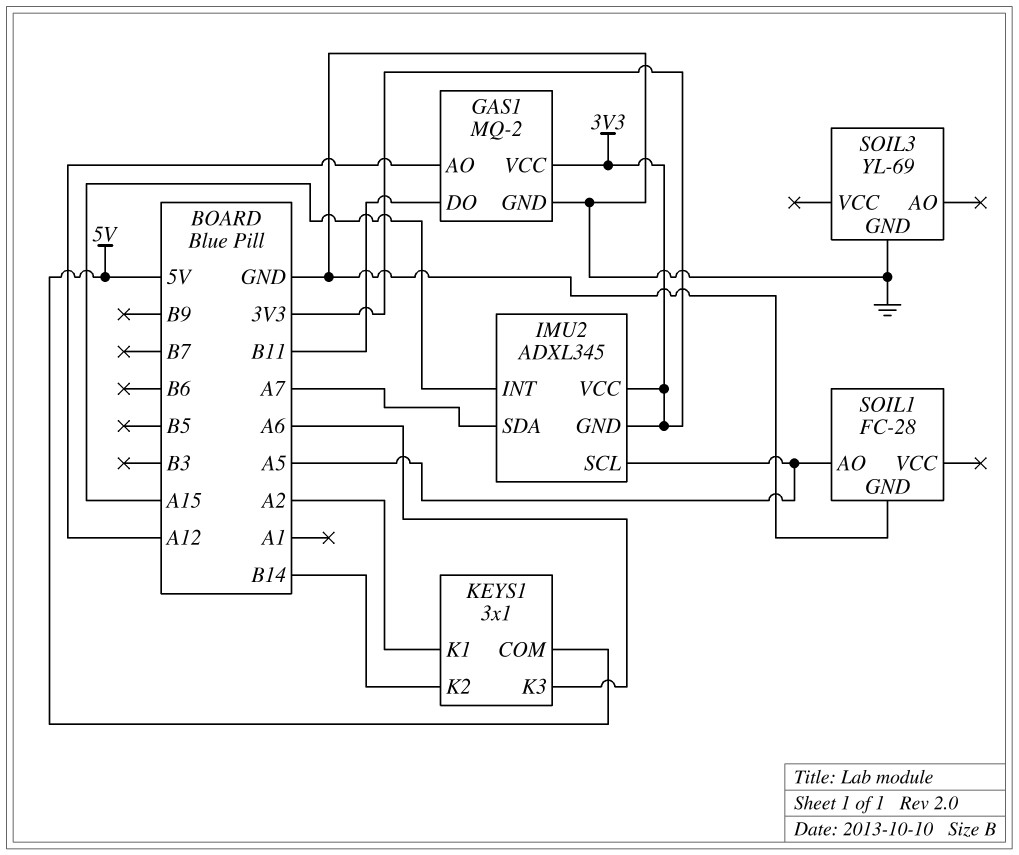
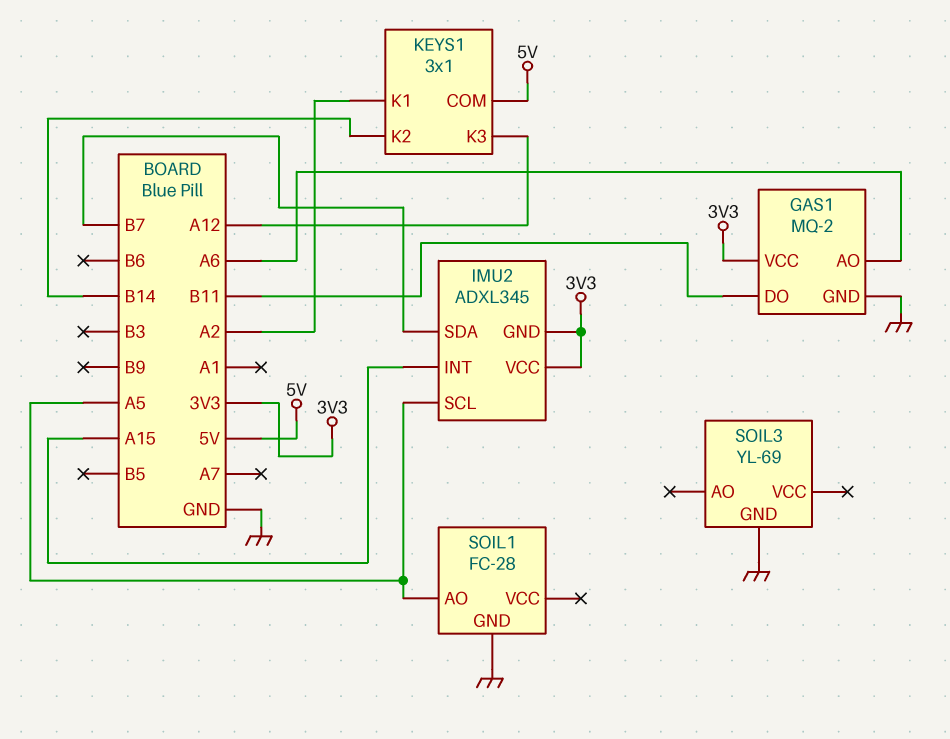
GAS1 pin AO: A12 -> A6
IMU2 pin SDA: A7 -> B7
KEYS1 pin K3: A6 -> A12

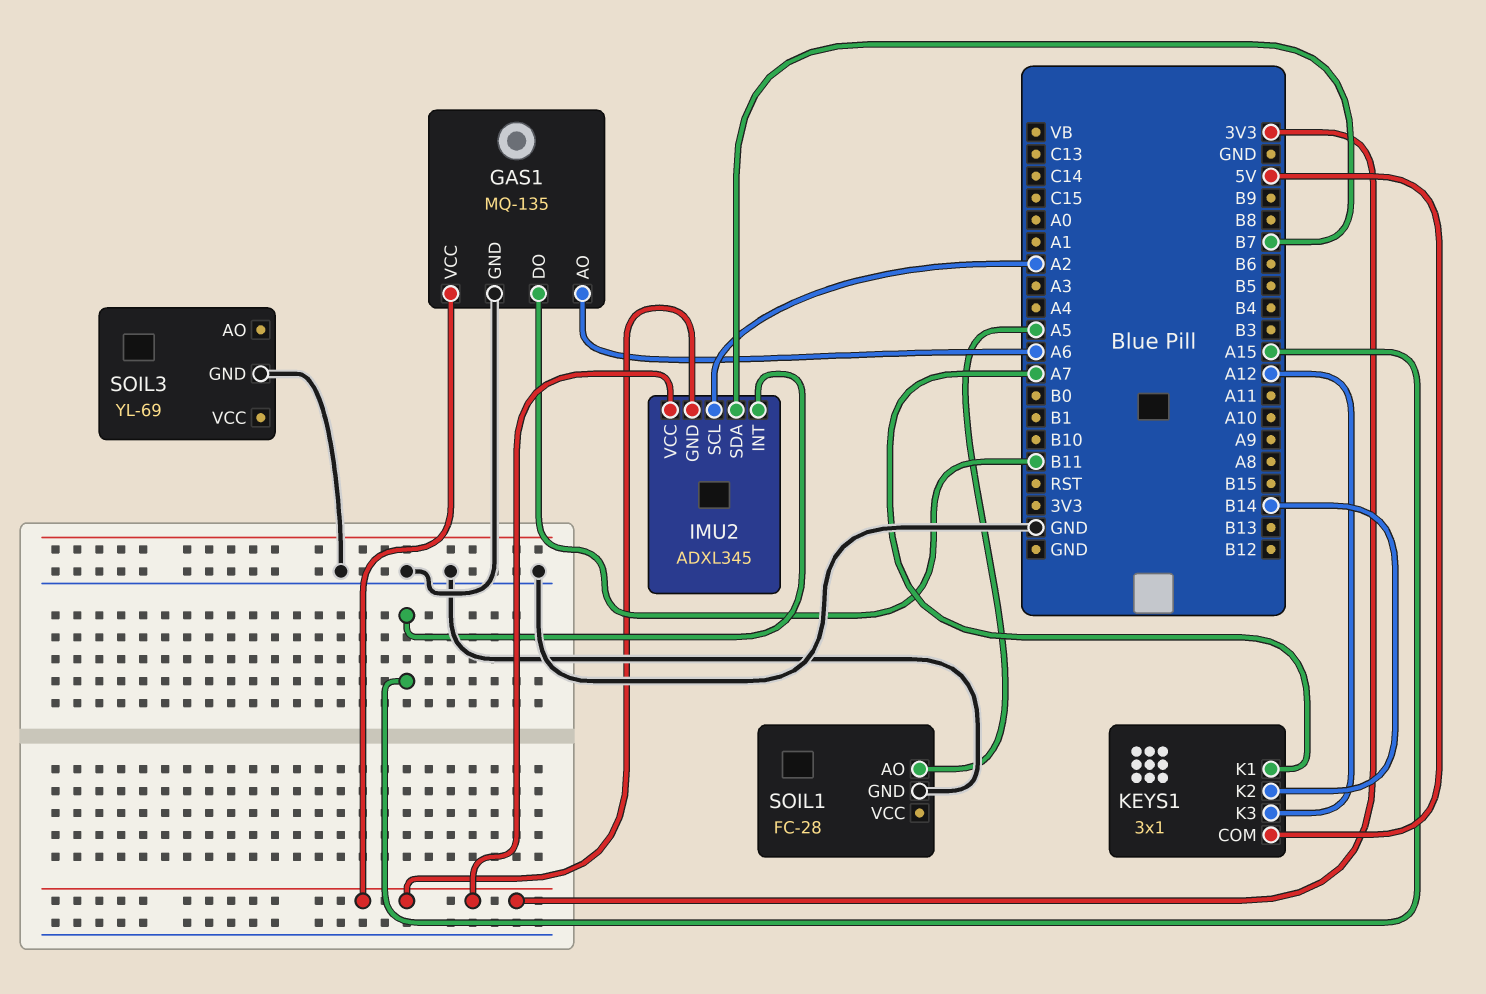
GAS1: MQ-2 -> MQ-135
IMU2 pin SCL: A5 -> A2
KEYS1 pin K1: A2 -> A7

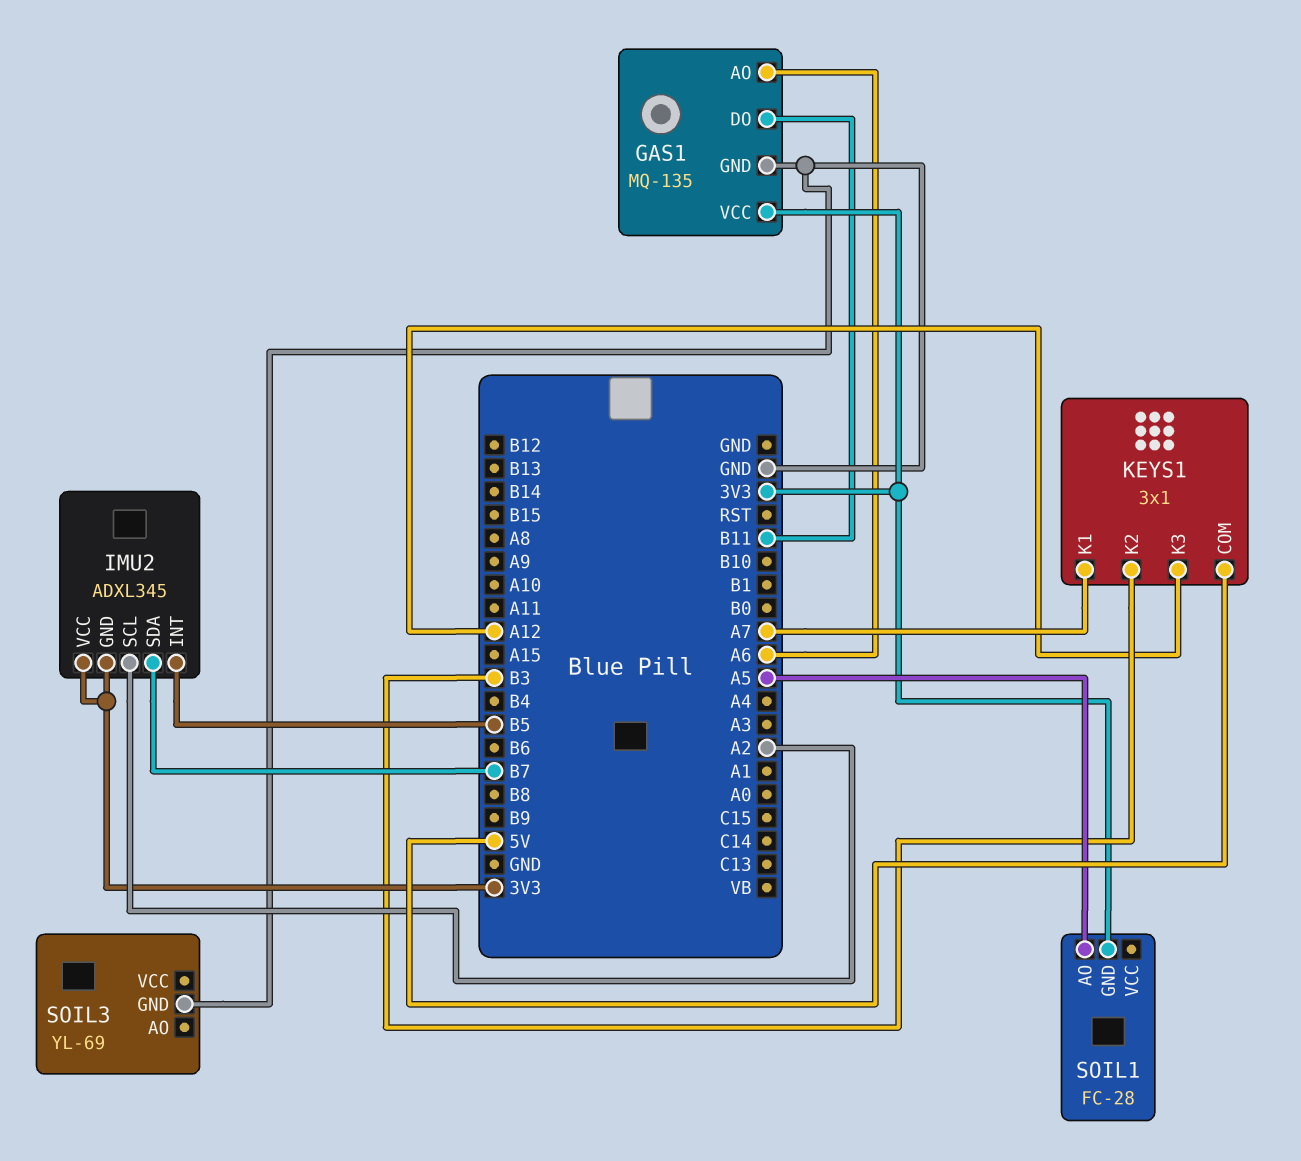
IMU2 pin INT: A15 -> B5
KEYS1 pin K2: B14 -> B3
SOIL1 pin GND: GND -> 3V3

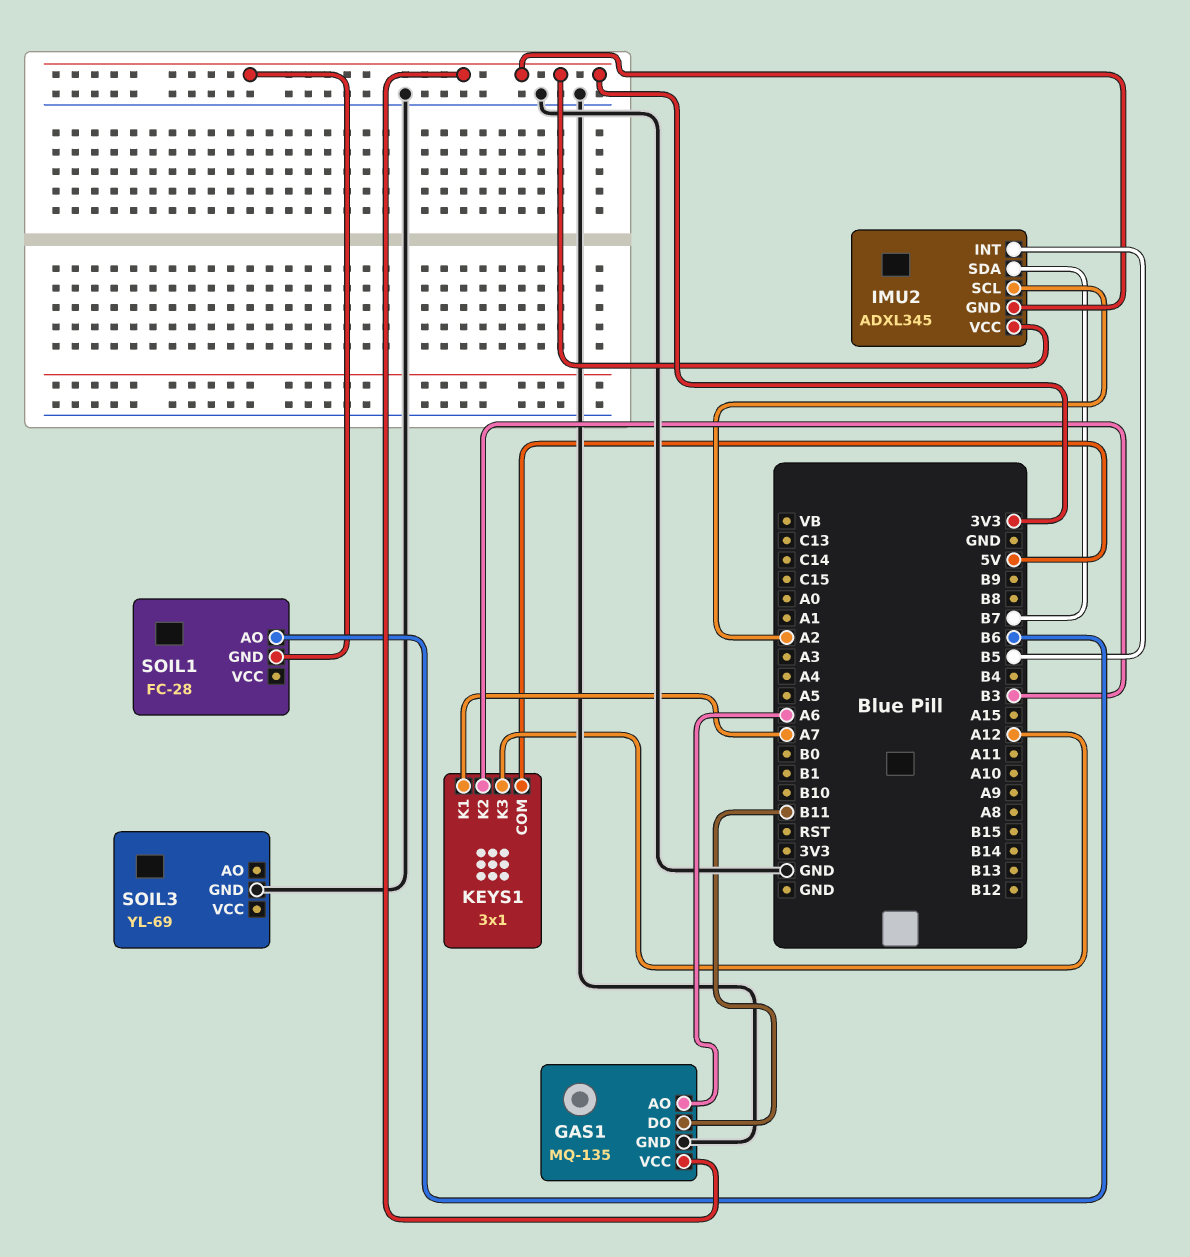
SOIL1 pin AO: A5 -> B6

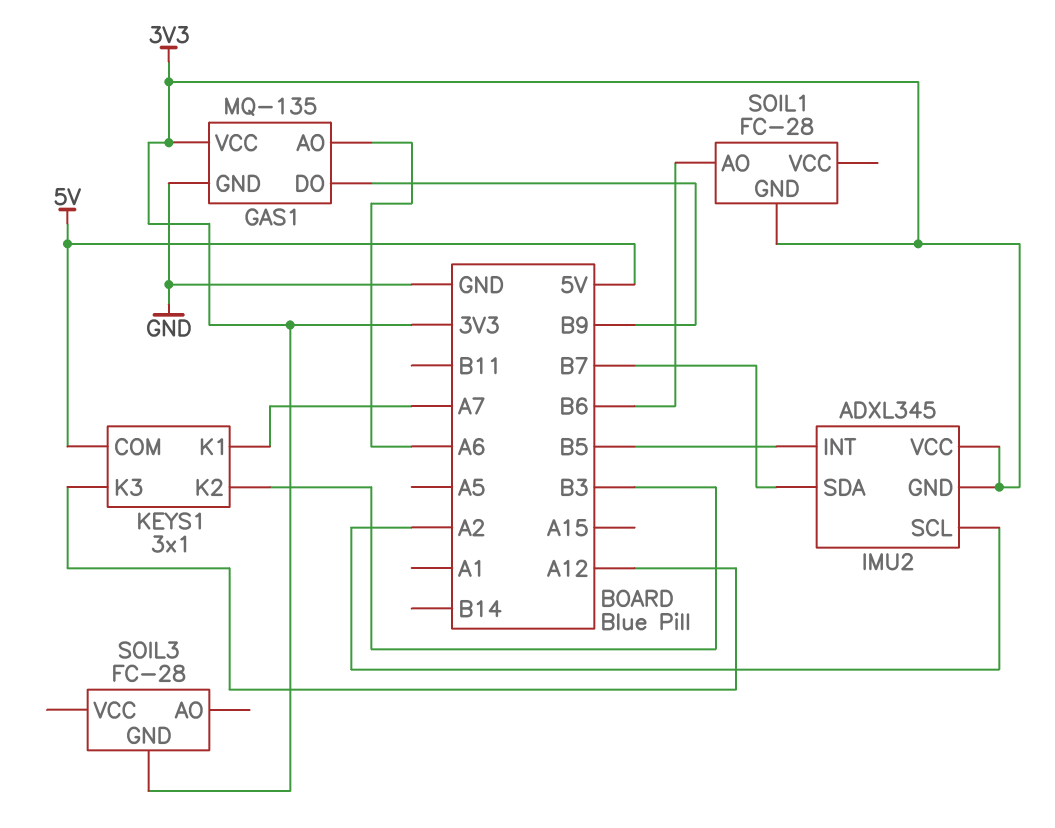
GAS1 pin DO: B11 -> B9
SOIL3: YL-69 -> FC-28
SOIL3 pin GND: GND -> 3V3

